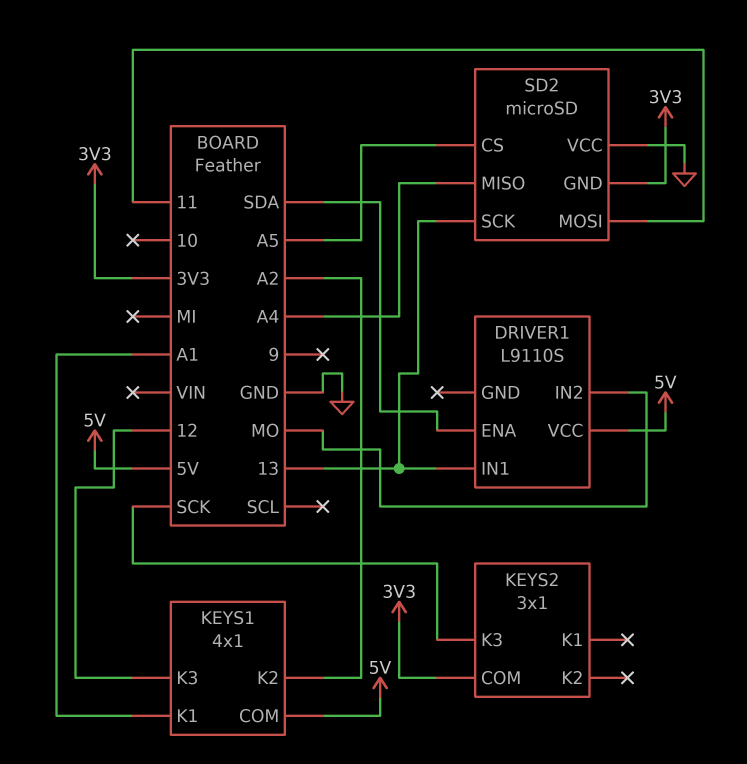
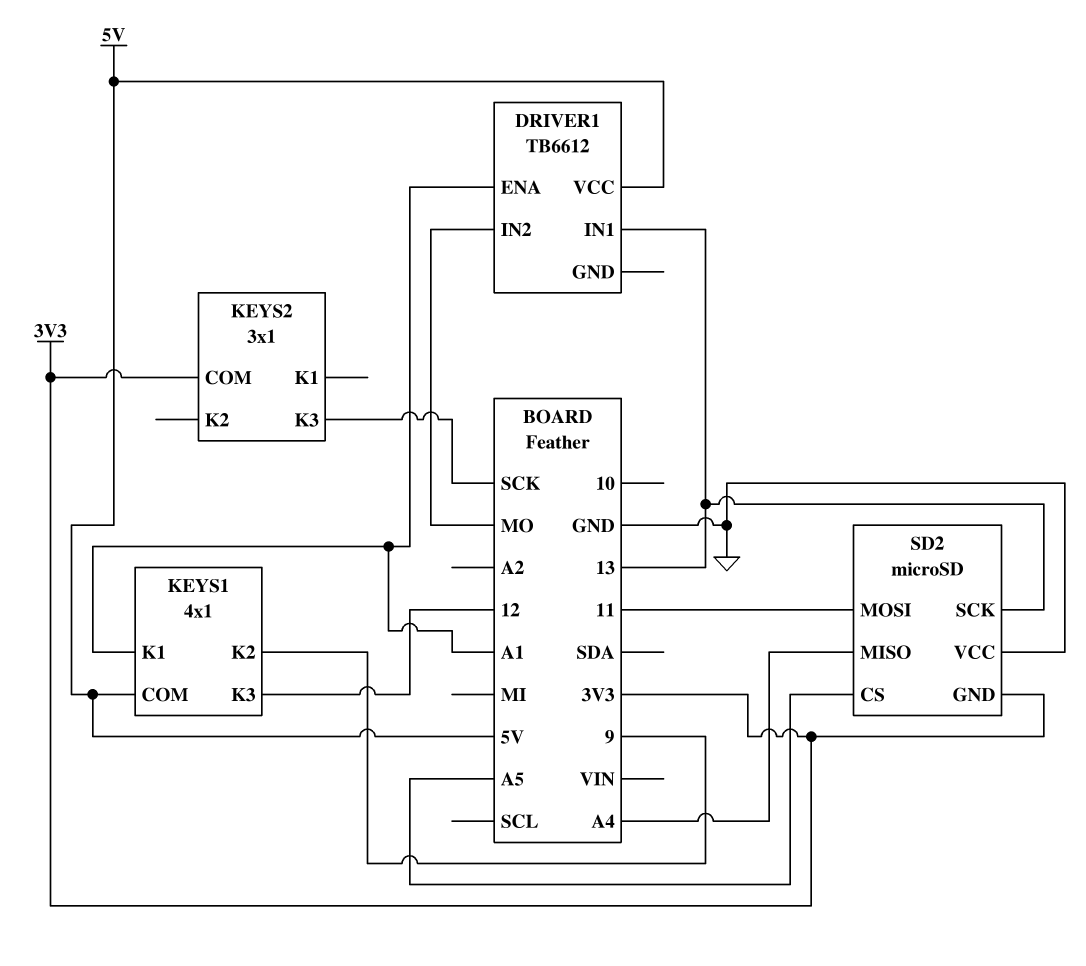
DRIVER1: L9110S -> TB6612
DRIVER1 pin ENA: SDA -> A1
KEYS1 pin K2: A2 -> 9

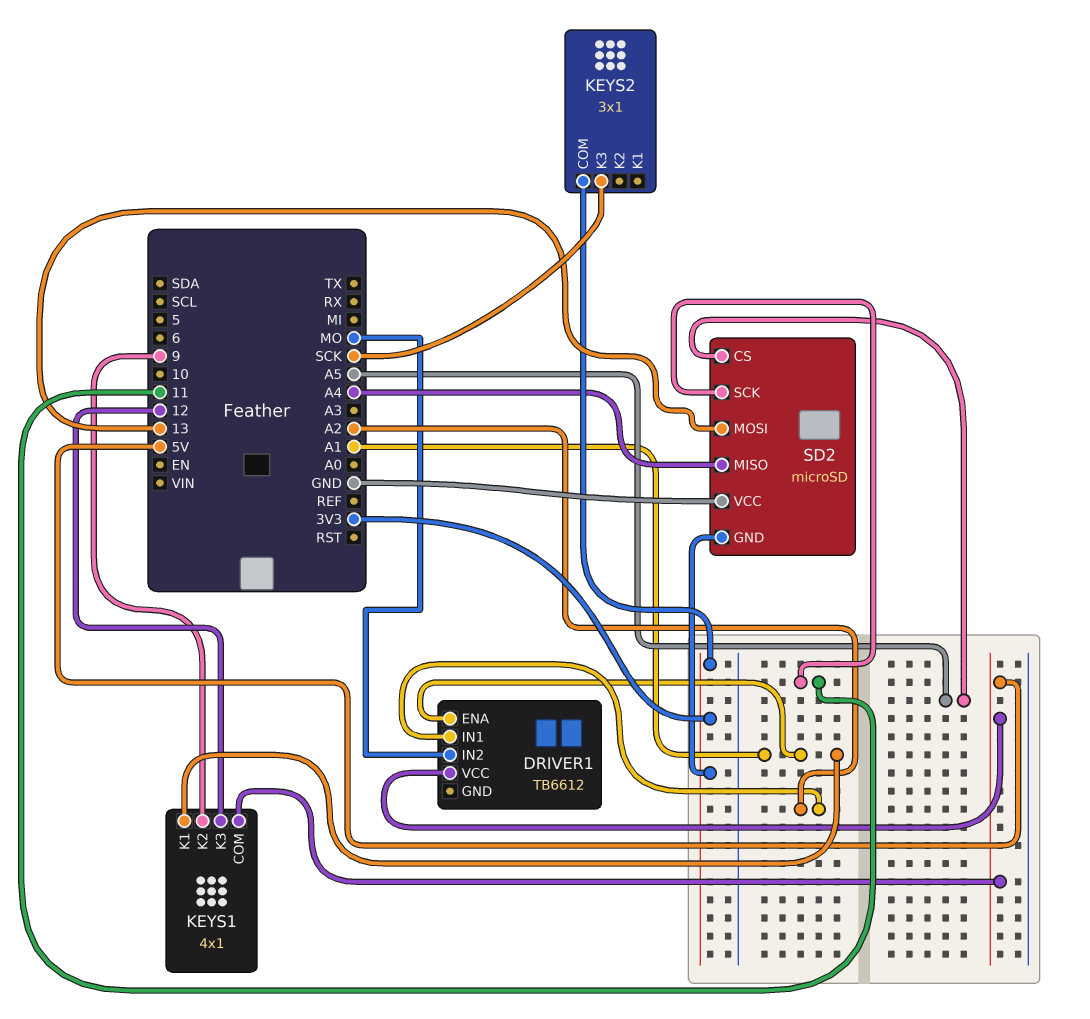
DRIVER1 pin IN1: 13 -> A2
SD2 pin MOSI: 11 -> 13
SD2 pin SCK: 13 -> 11

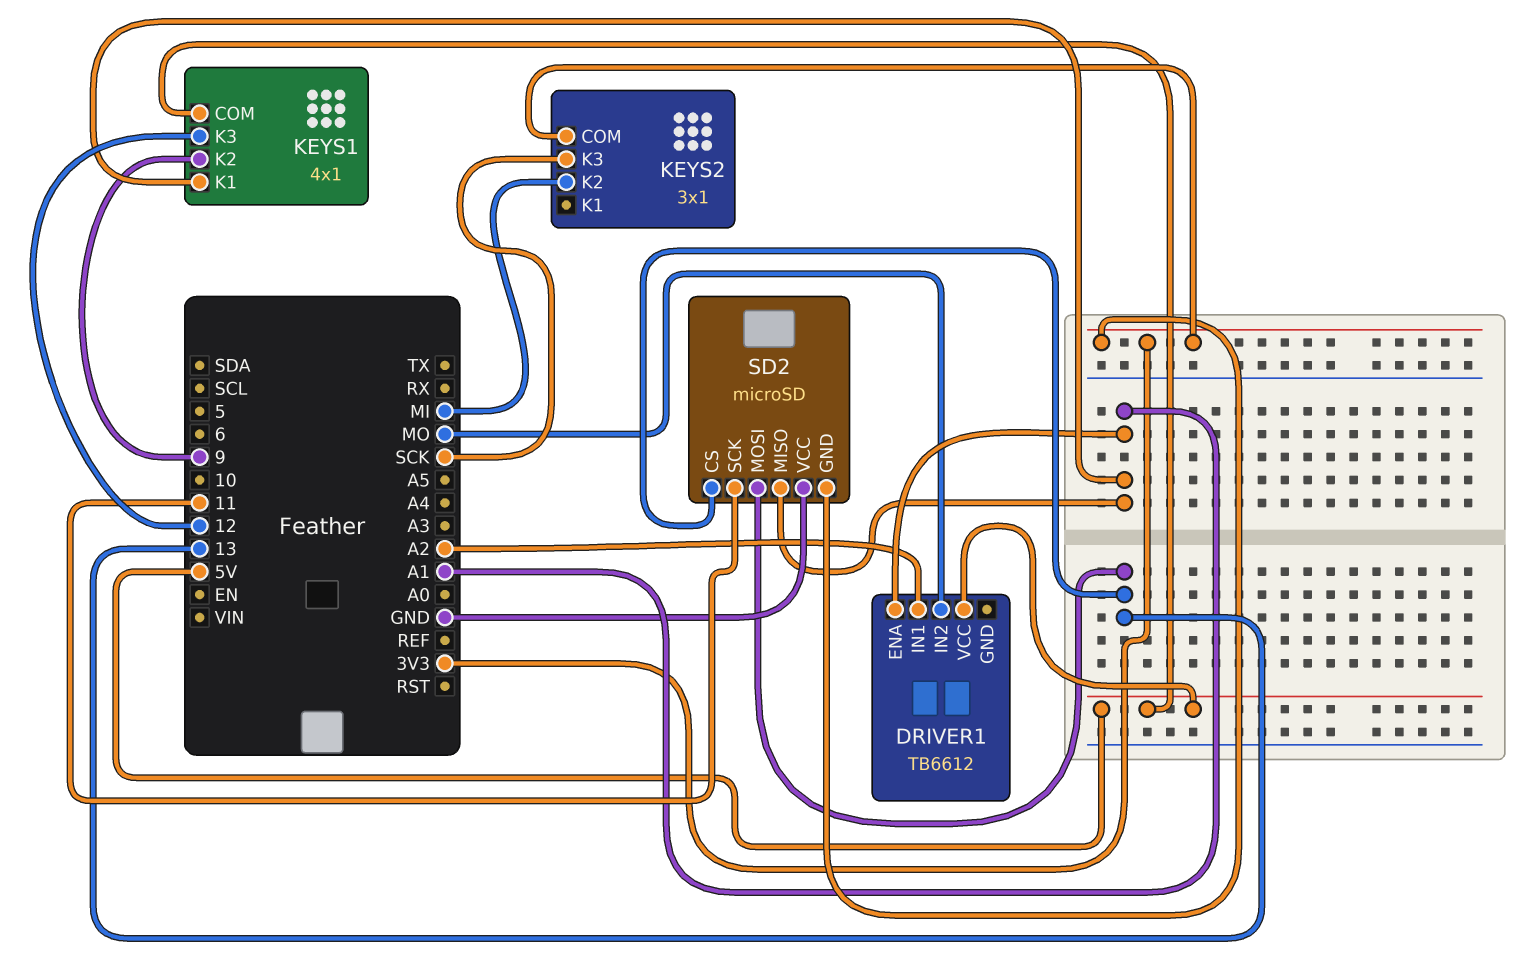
KEYS2 pin K2: none -> MI
SD2 pin CS: A5 -> 13
SD2 pin MISO: A4 -> A1

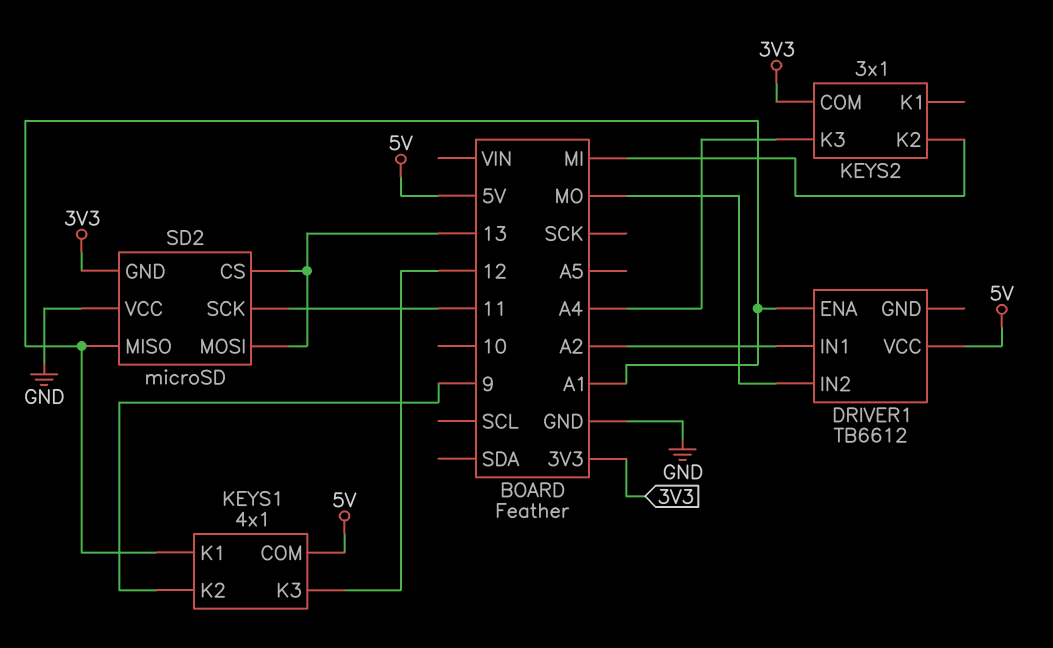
KEYS2 pin K3: SCK -> A4

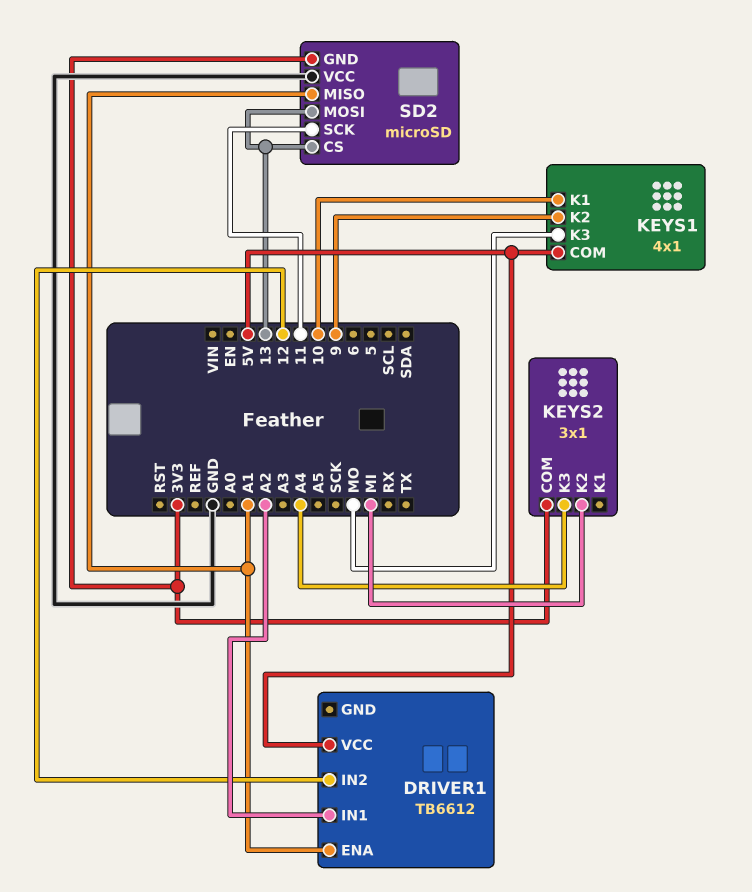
DRIVER1 pin IN2: MO -> 12
KEYS1 pin K1: A1 -> 10
KEYS1 pin K3: 12 -> MO

